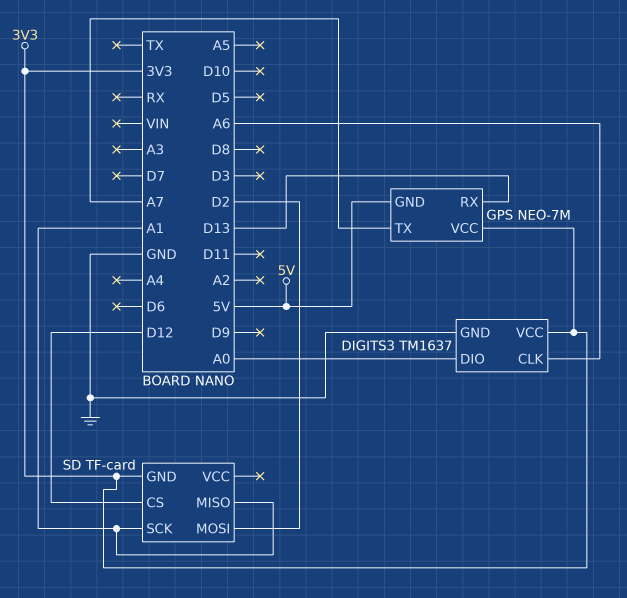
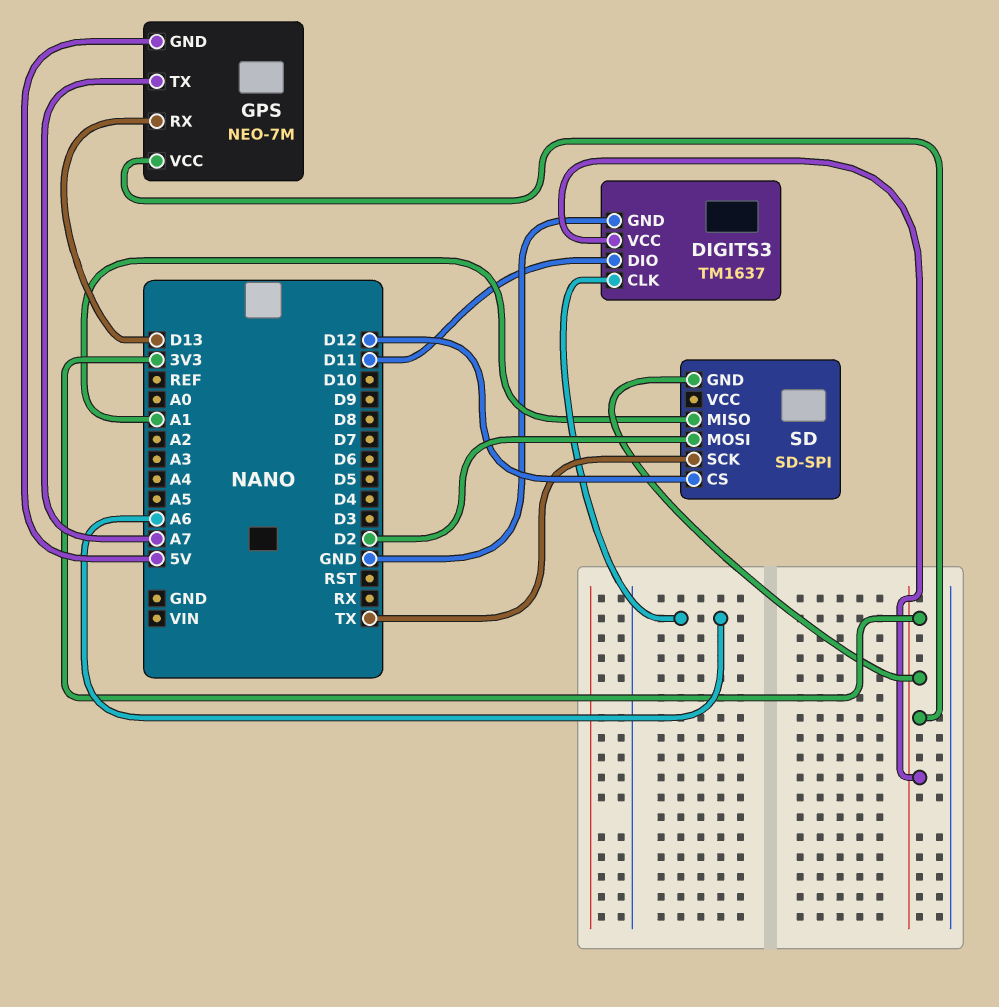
DIGITS3 pin DIO: A0 -> D11
SD: TF-card -> SD-SPI
SD pin SCK: A1 -> TX

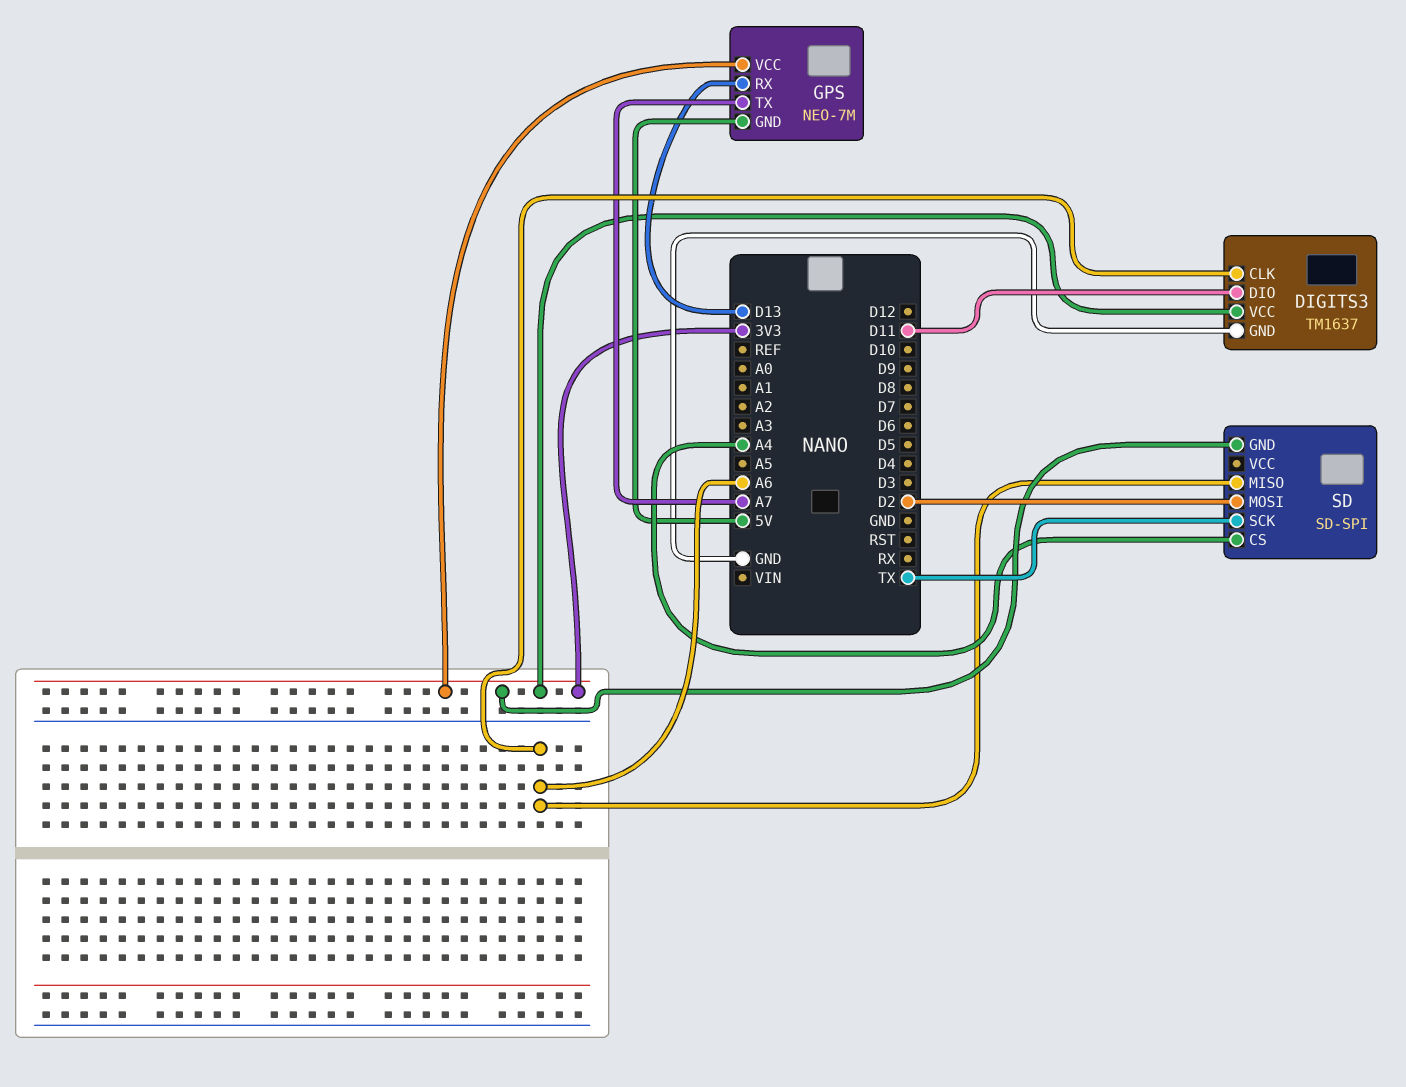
SD pin CS: D12 -> A4
SD pin MISO: A1 -> A6

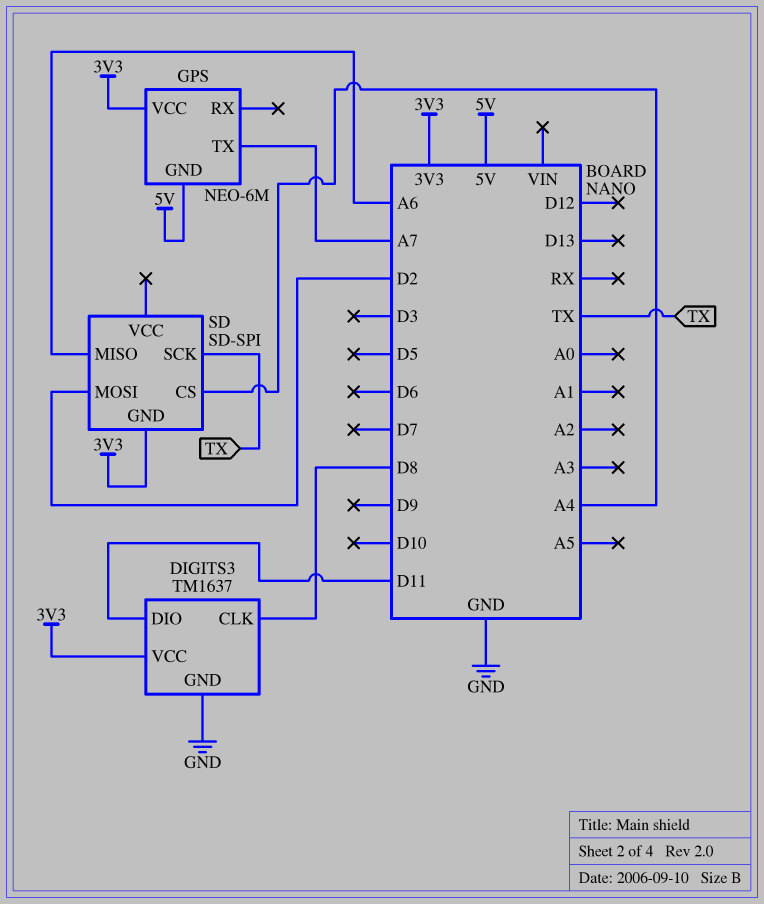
DIGITS3 pin CLK: A6 -> D8
GPS: NEO-7M -> NEO-6M
GPS pin RX: D13 -> none

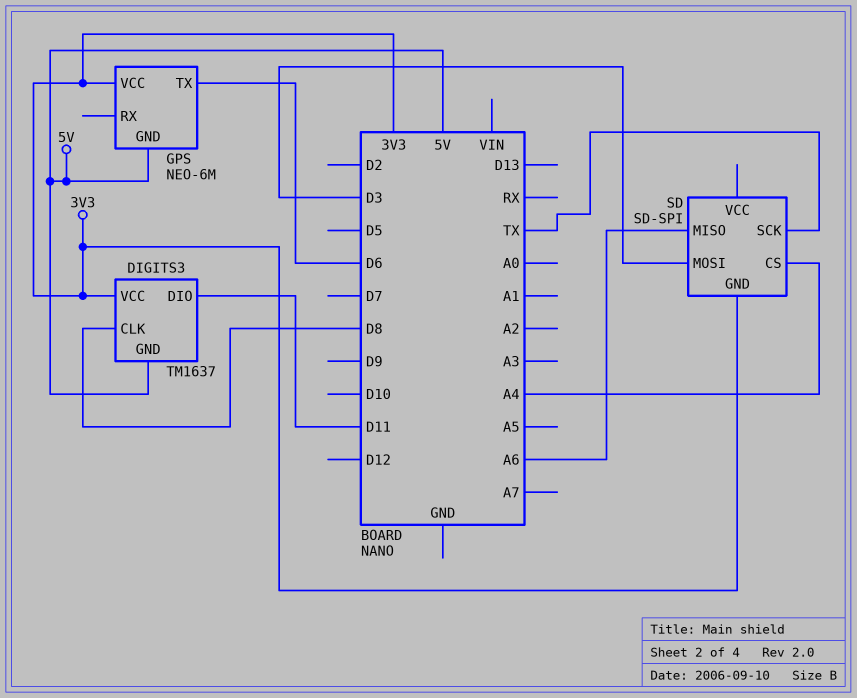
DIGITS3 pin GND: GND -> 5V
GPS pin TX: A7 -> D6
SD pin MOSI: D2 -> D3

